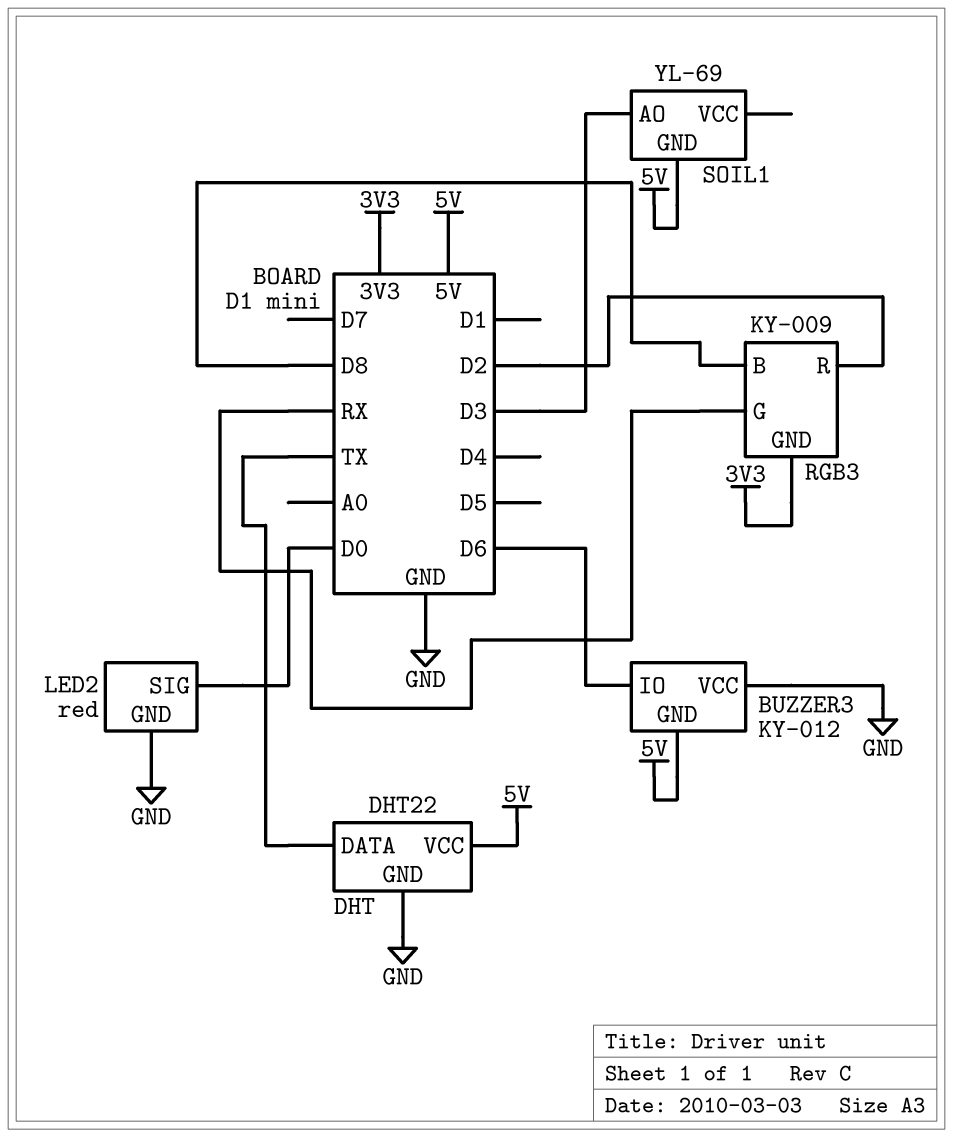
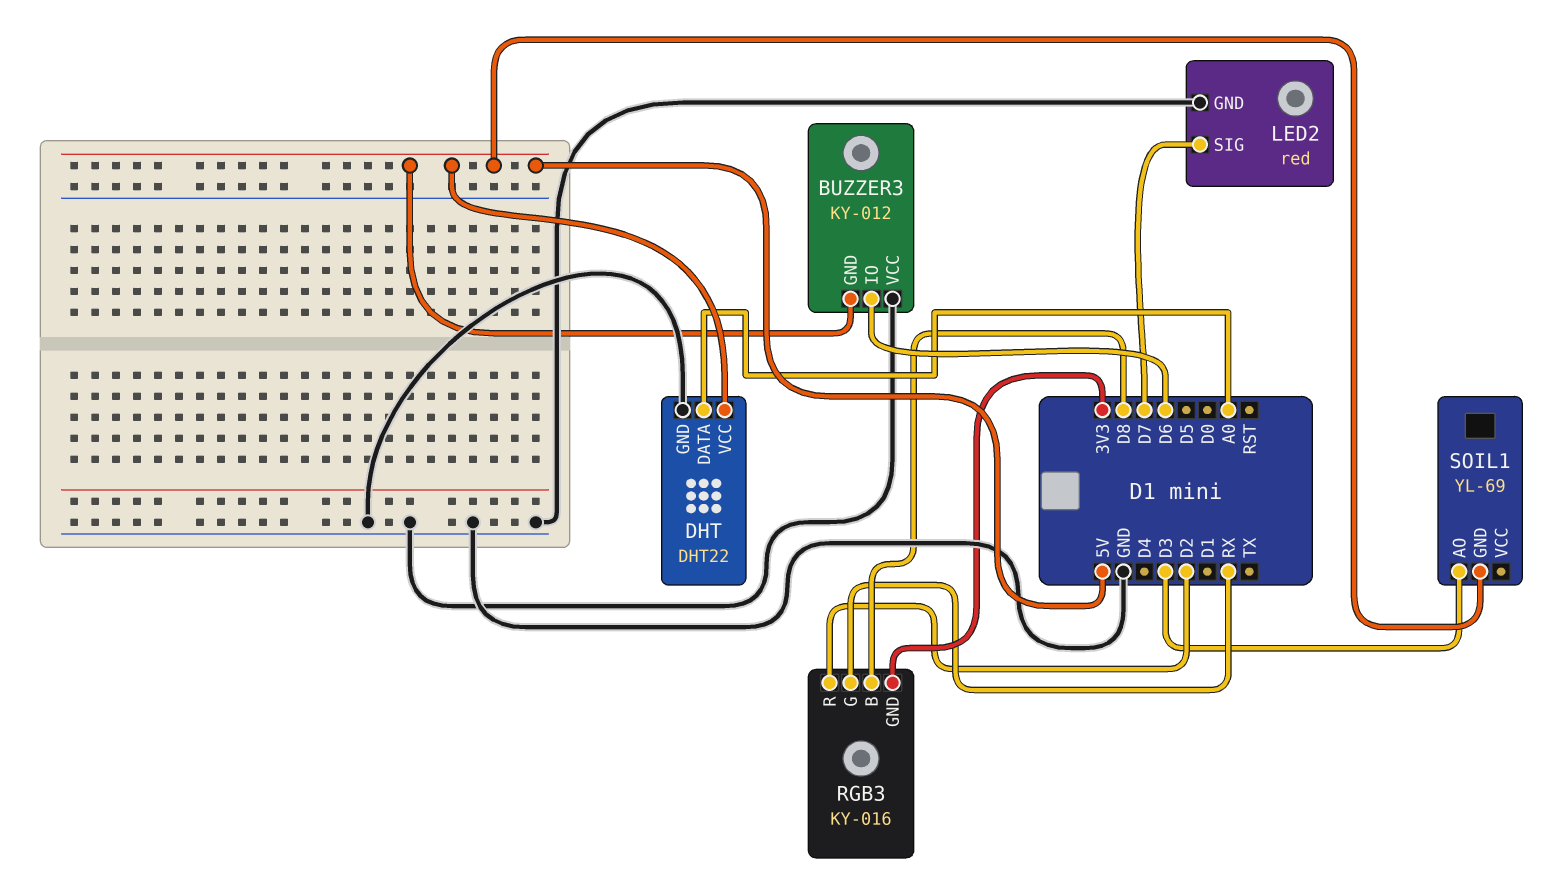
DHT pin DATA: TX -> A0
LED2 pin SIG: D0 -> D7
RGB3: KY-009 -> KY-016

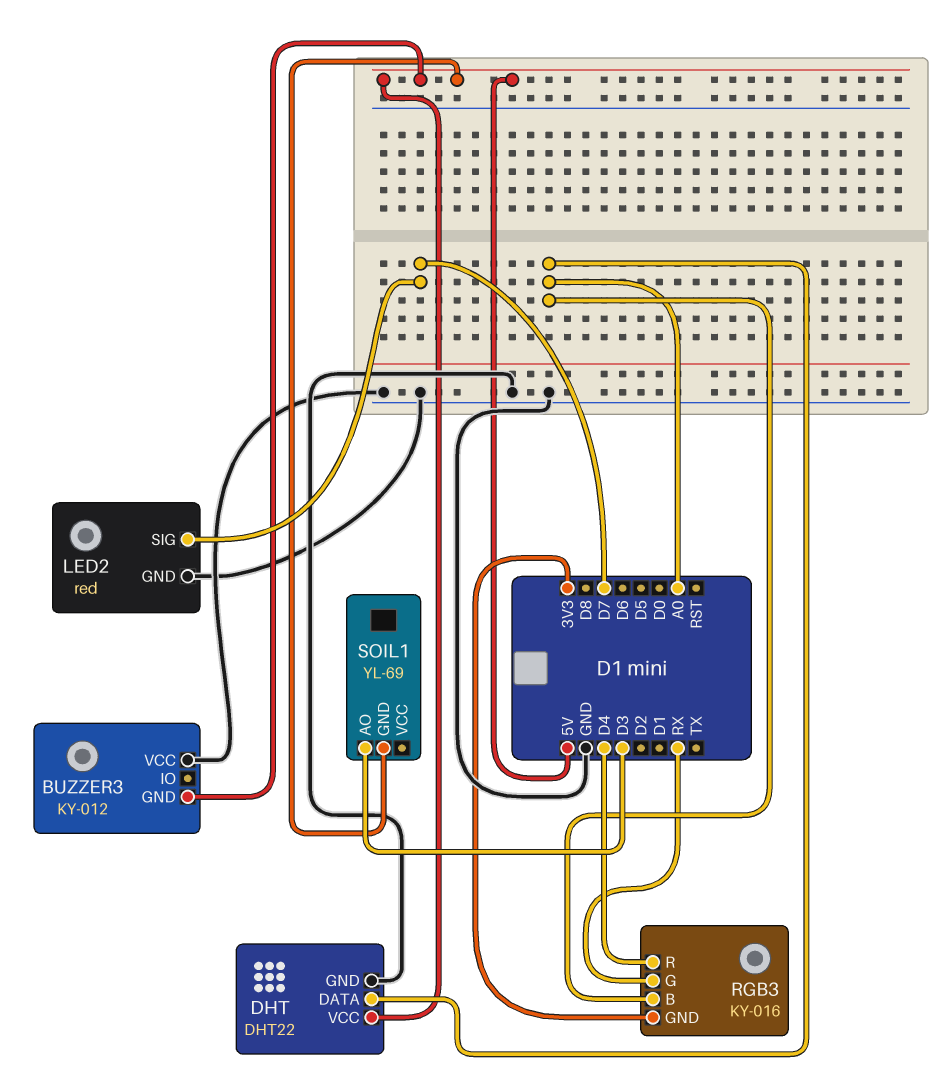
BUZZER3 pin IO: D6 -> none
RGB3 pin B: D8 -> A0
RGB3 pin R: D2 -> D4

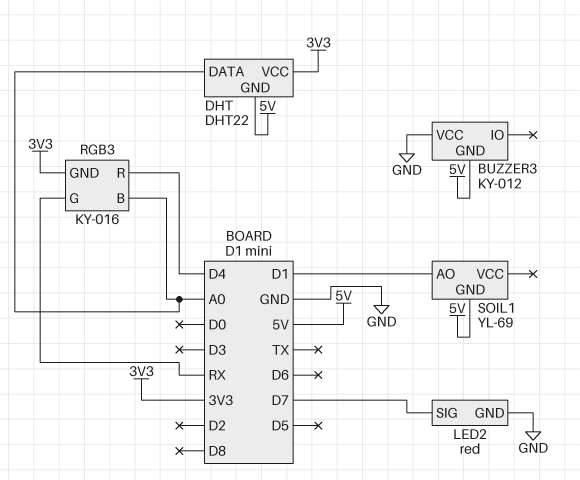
DHT pin GND: GND -> 5V
DHT pin VCC: 5V -> 3V3
SOIL1 pin AO: D3 -> D1

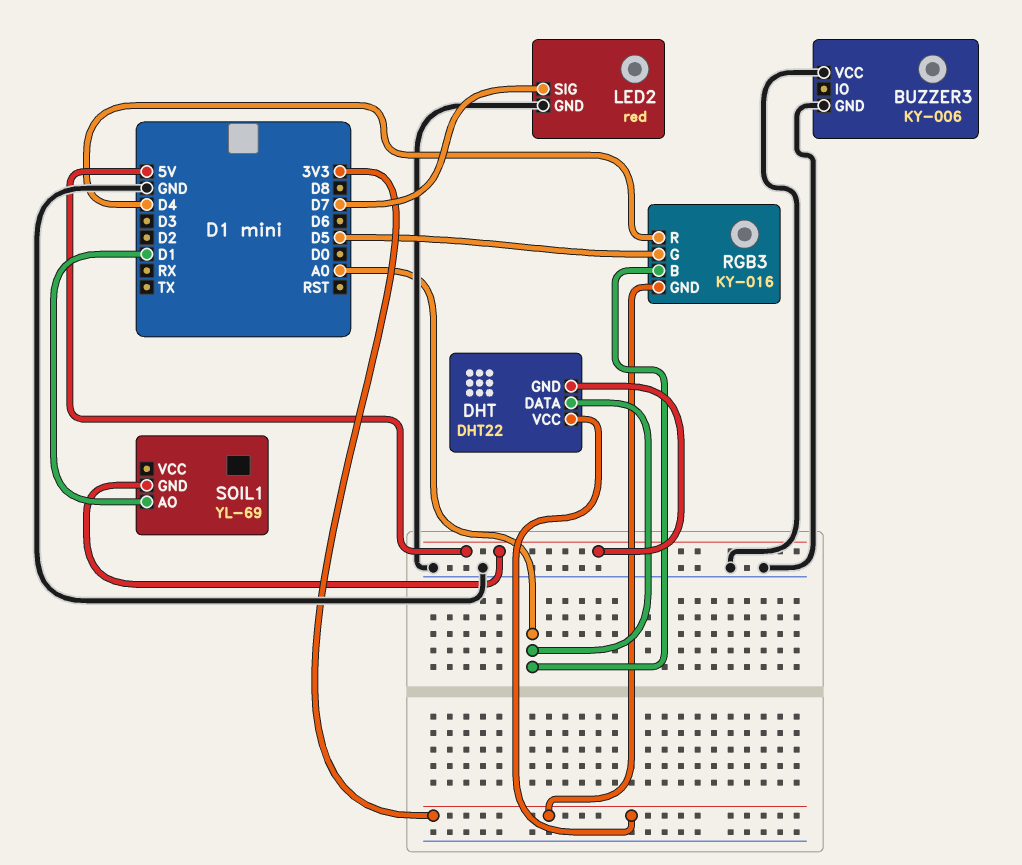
BUZZER3: KY-012 -> KY-006
BUZZER3 pin GND: 5V -> GND
RGB3 pin G: RX -> D5

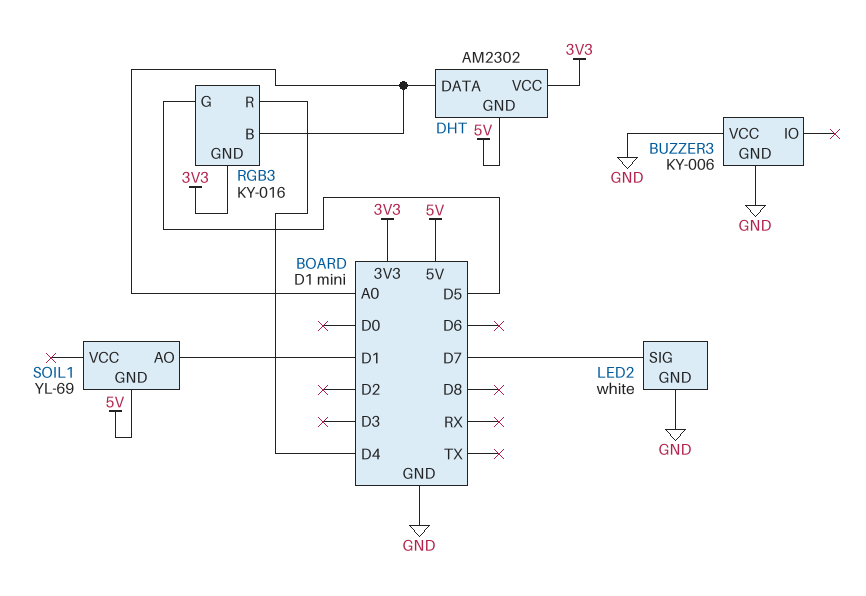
DHT: DHT22 -> AM2302
LED2: red -> white

